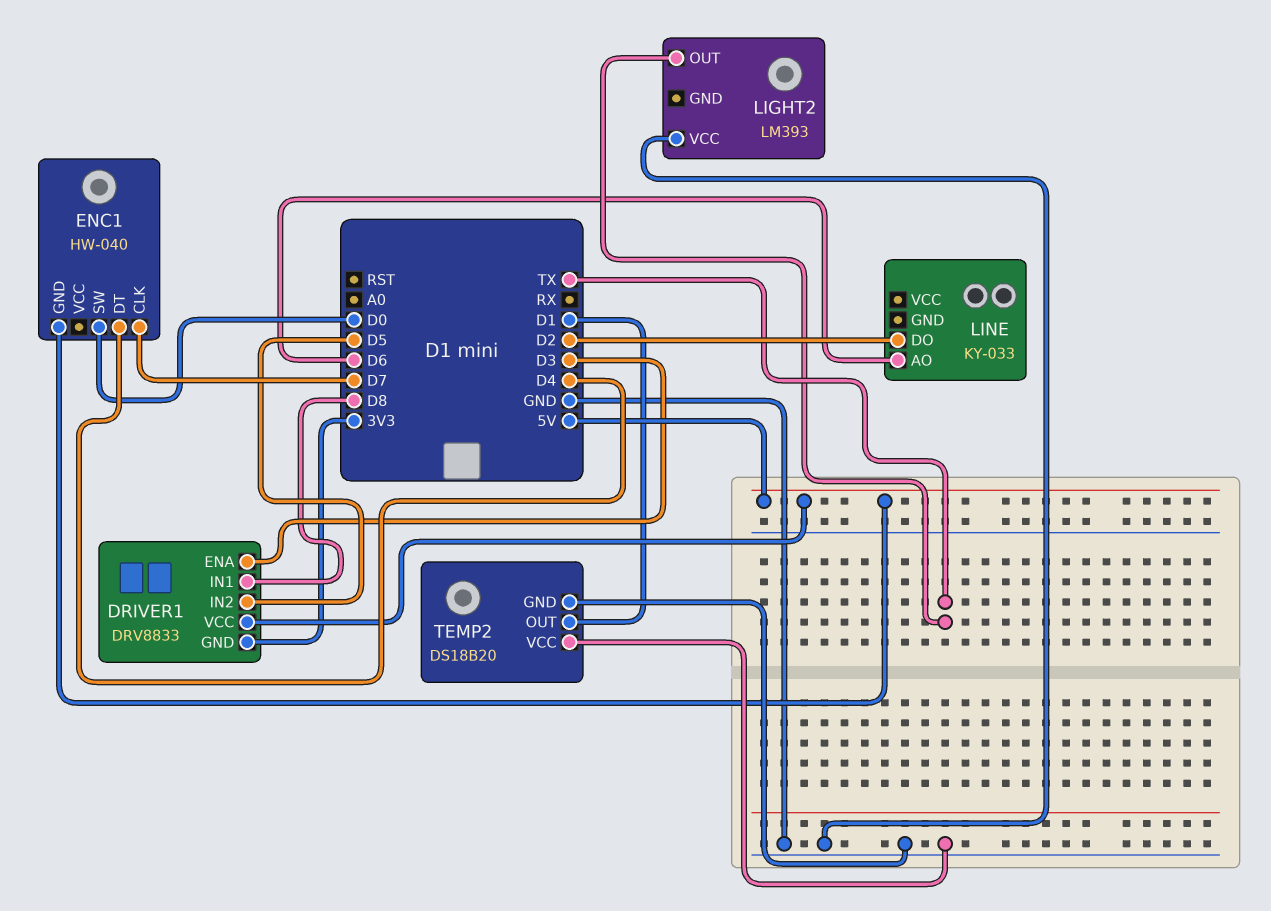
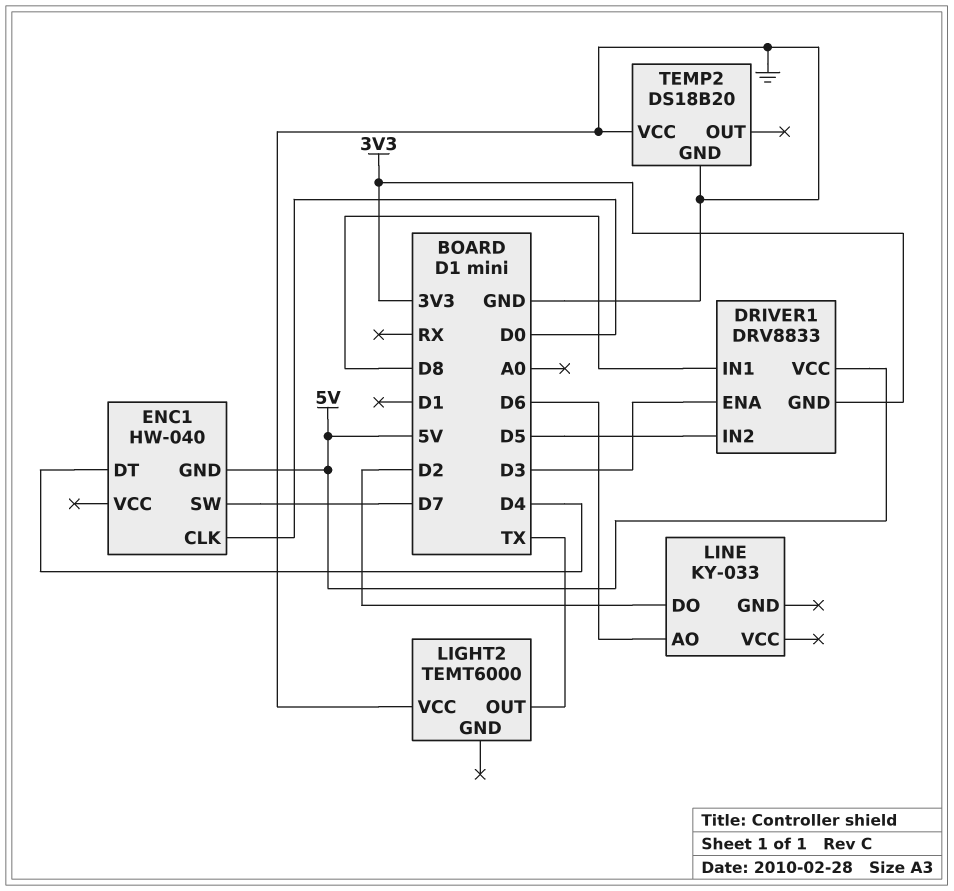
ENC1 pin CLK: D7 -> D0
ENC1 pin SW: D0 -> D7
LIGHT2: LM393 -> TEMT6000
TEMP2 pin OUT: D1 -> none

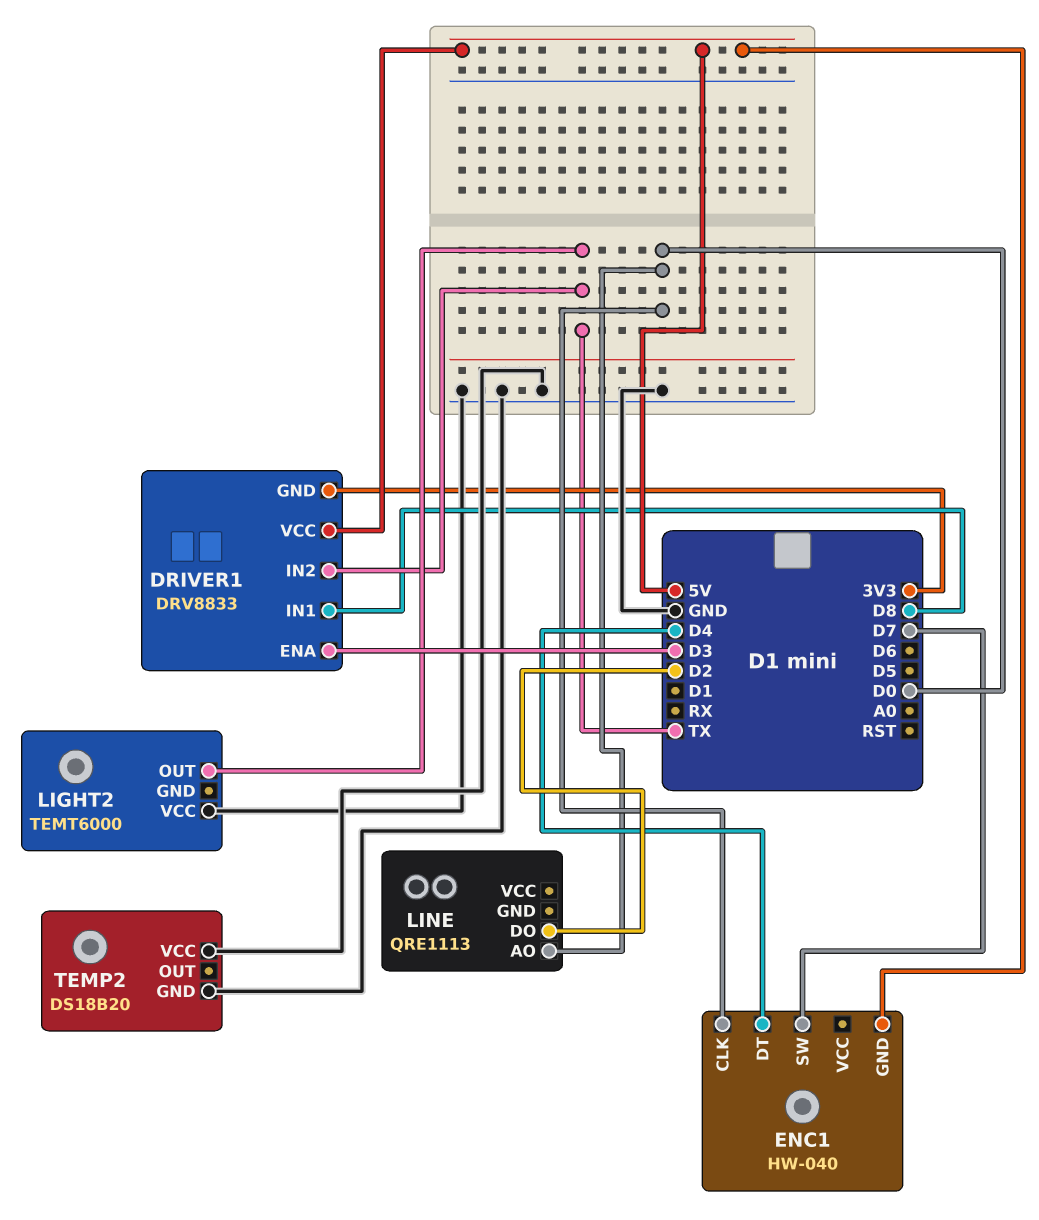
DRIVER1 pin IN2: D5 -> TX
LINE: KY-033 -> QRE1113
LINE pin AO: D6 -> D0

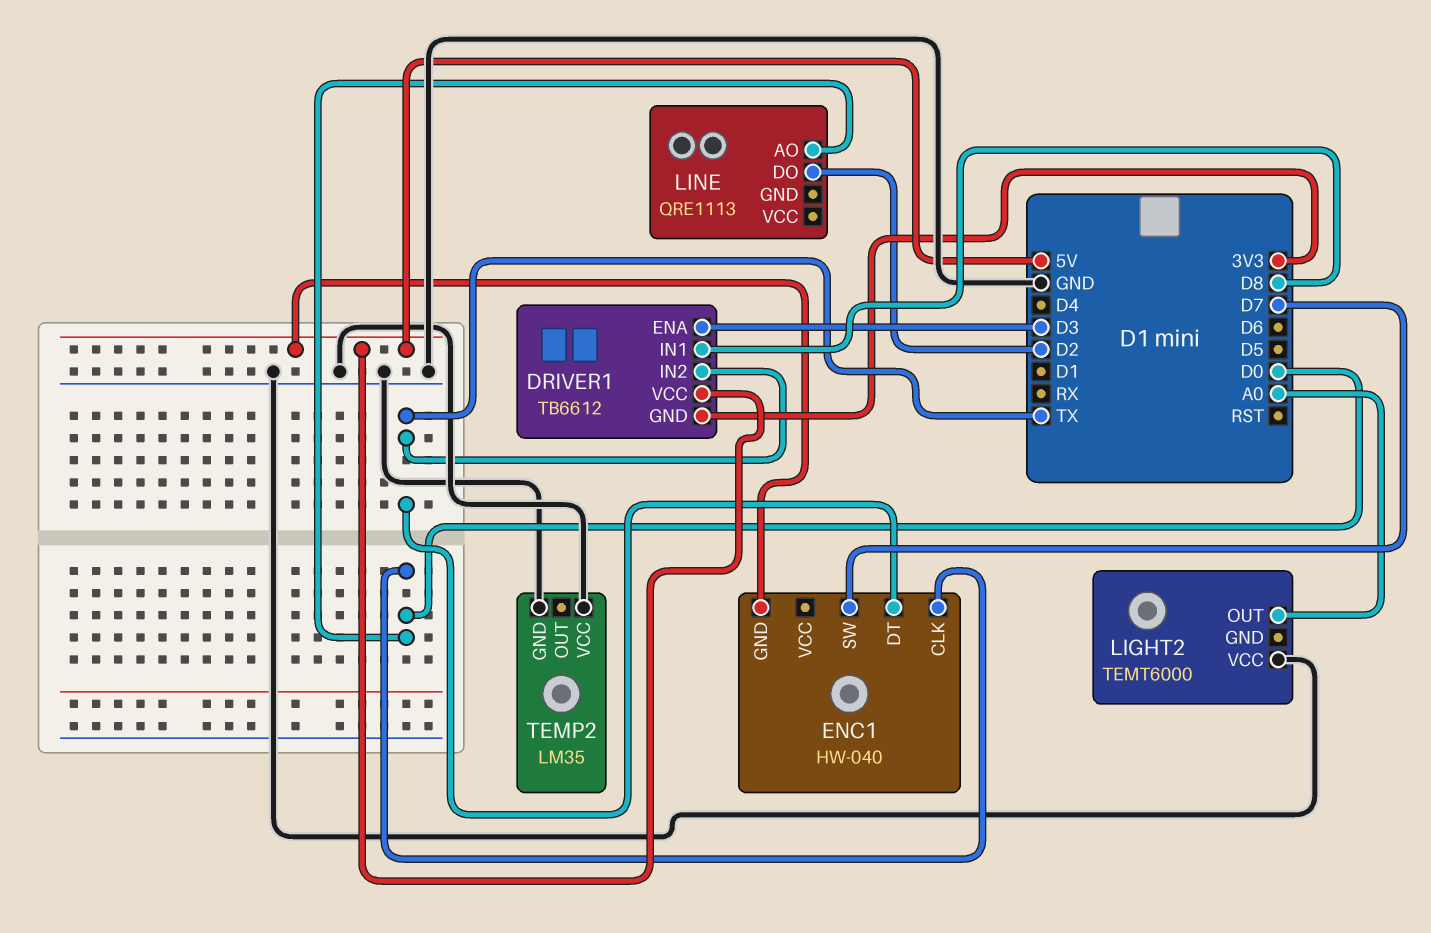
DRIVER1: DRV8833 -> TB6612
ENC1 pin DT: D4 -> TX
LIGHT2 pin OUT: TX -> A0
TEMP2: DS18B20 -> LM35

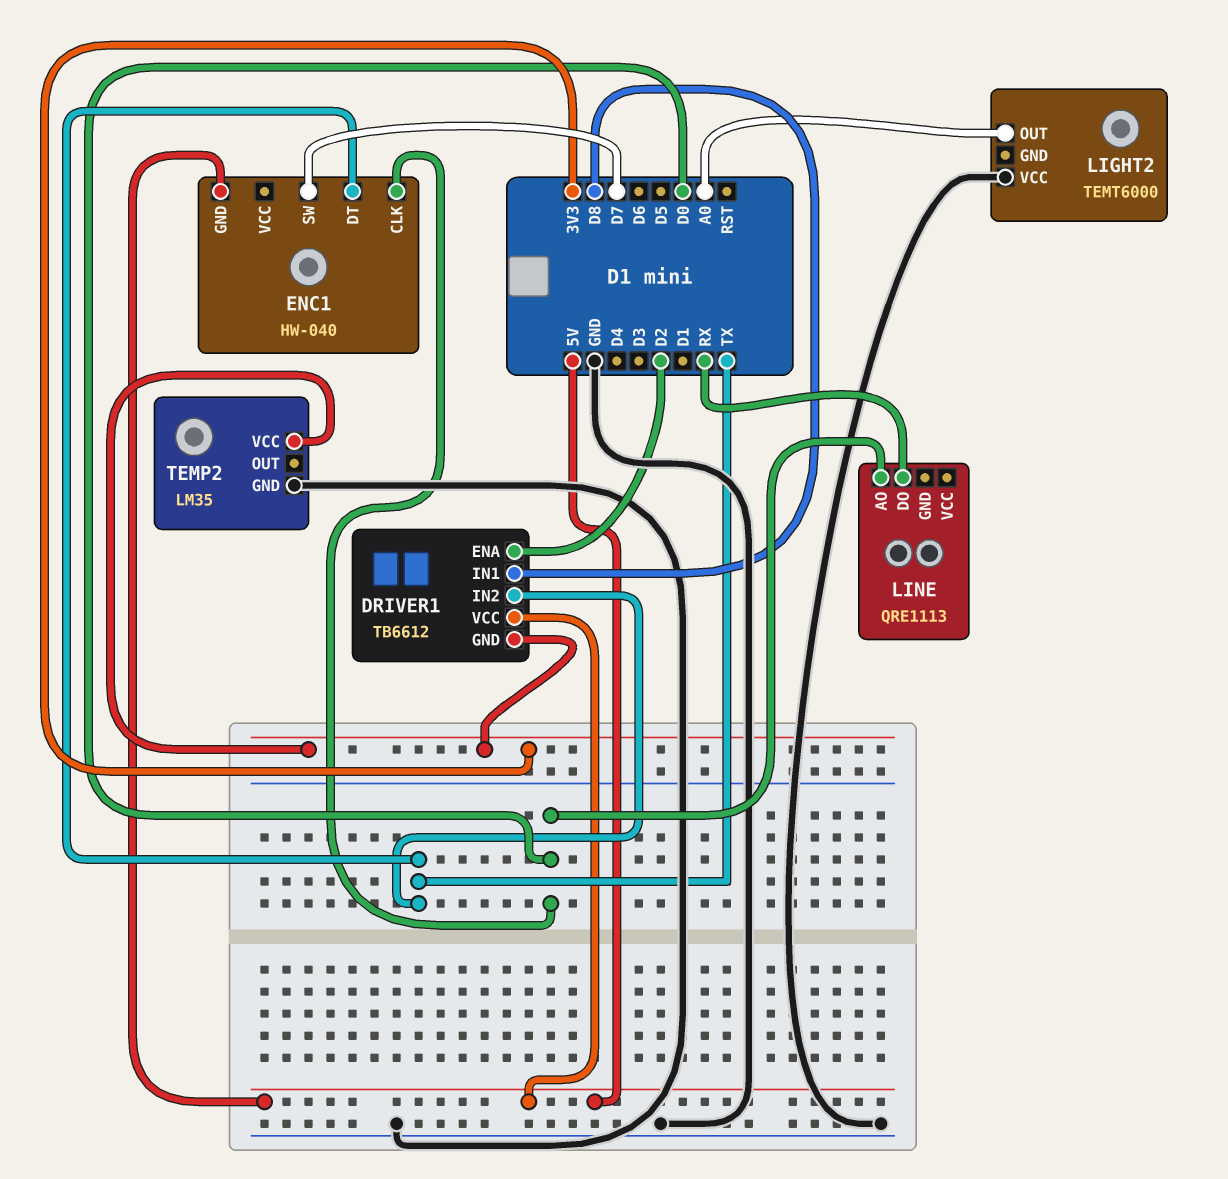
DRIVER1 pin ENA: D3 -> D2
LINE pin DO: D2 -> RX
TEMP2 pin VCC: GND -> 3V3

